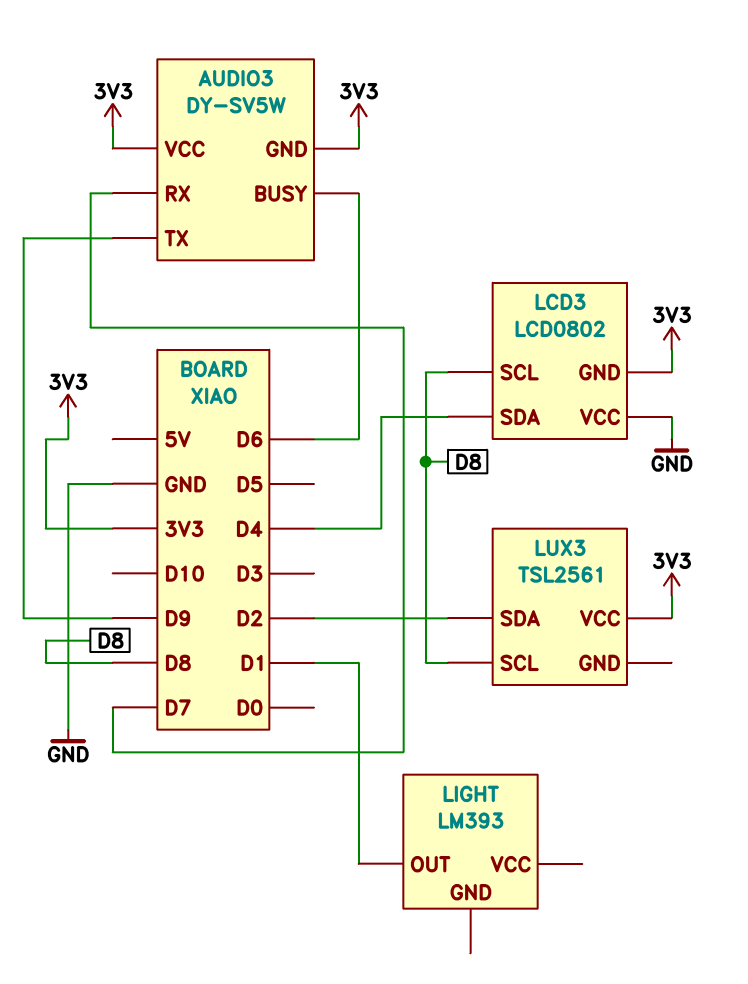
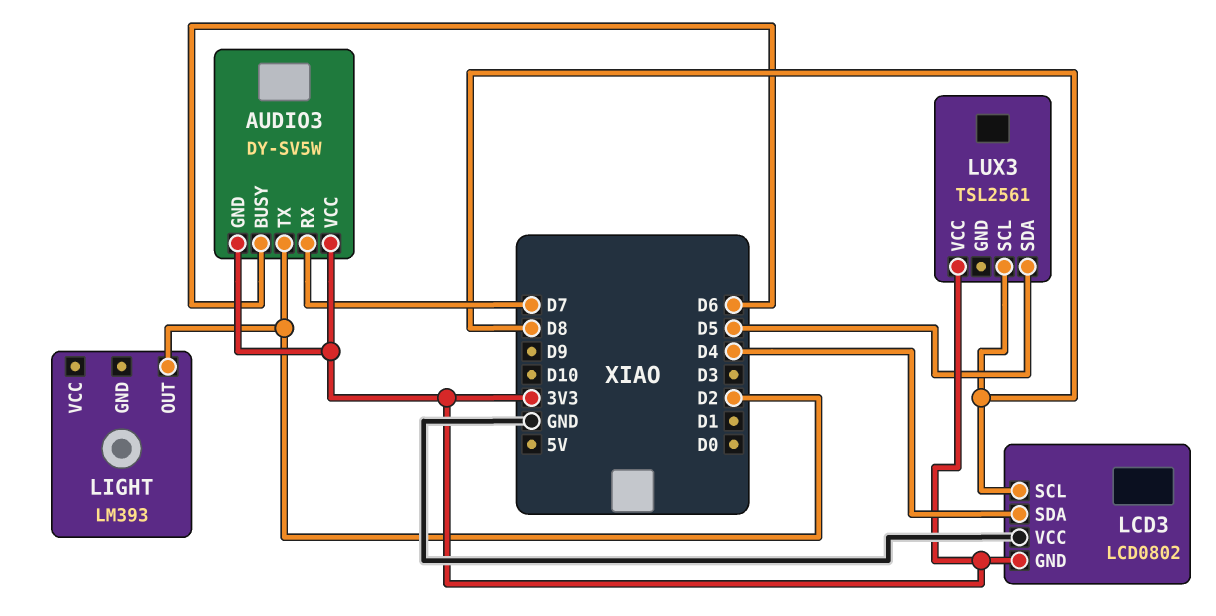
AUDIO3 pin TX: D9 -> D2
LIGHT pin OUT: D1 -> D2
LUX3 pin SDA: D2 -> D5

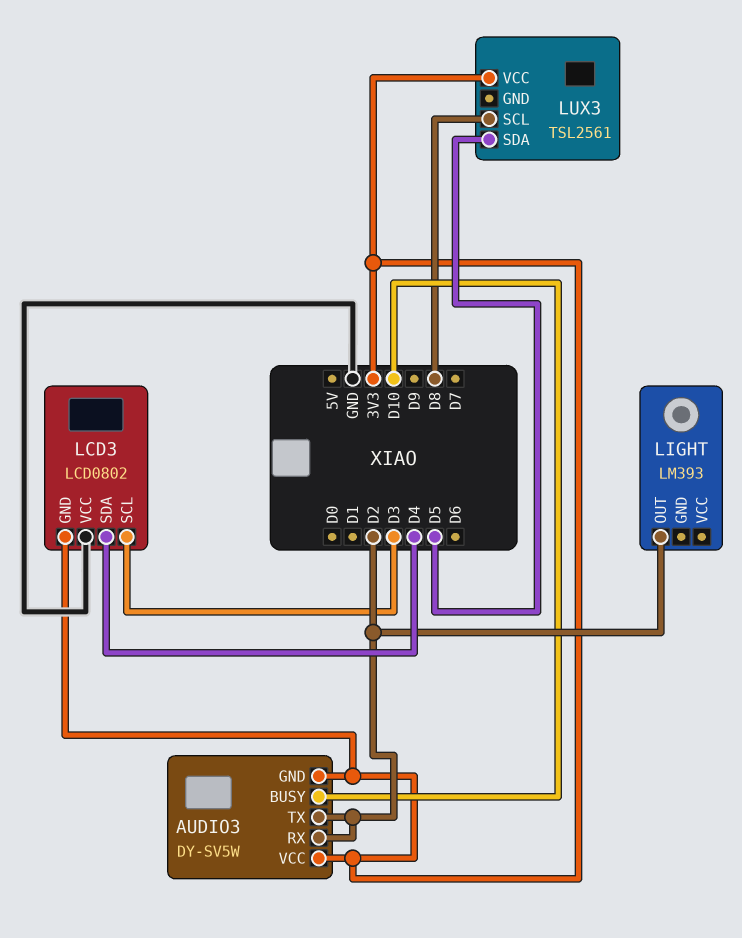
AUDIO3 pin BUSY: D6 -> D10
AUDIO3 pin RX: D7 -> D2
LCD3 pin SCL: D8 -> D3

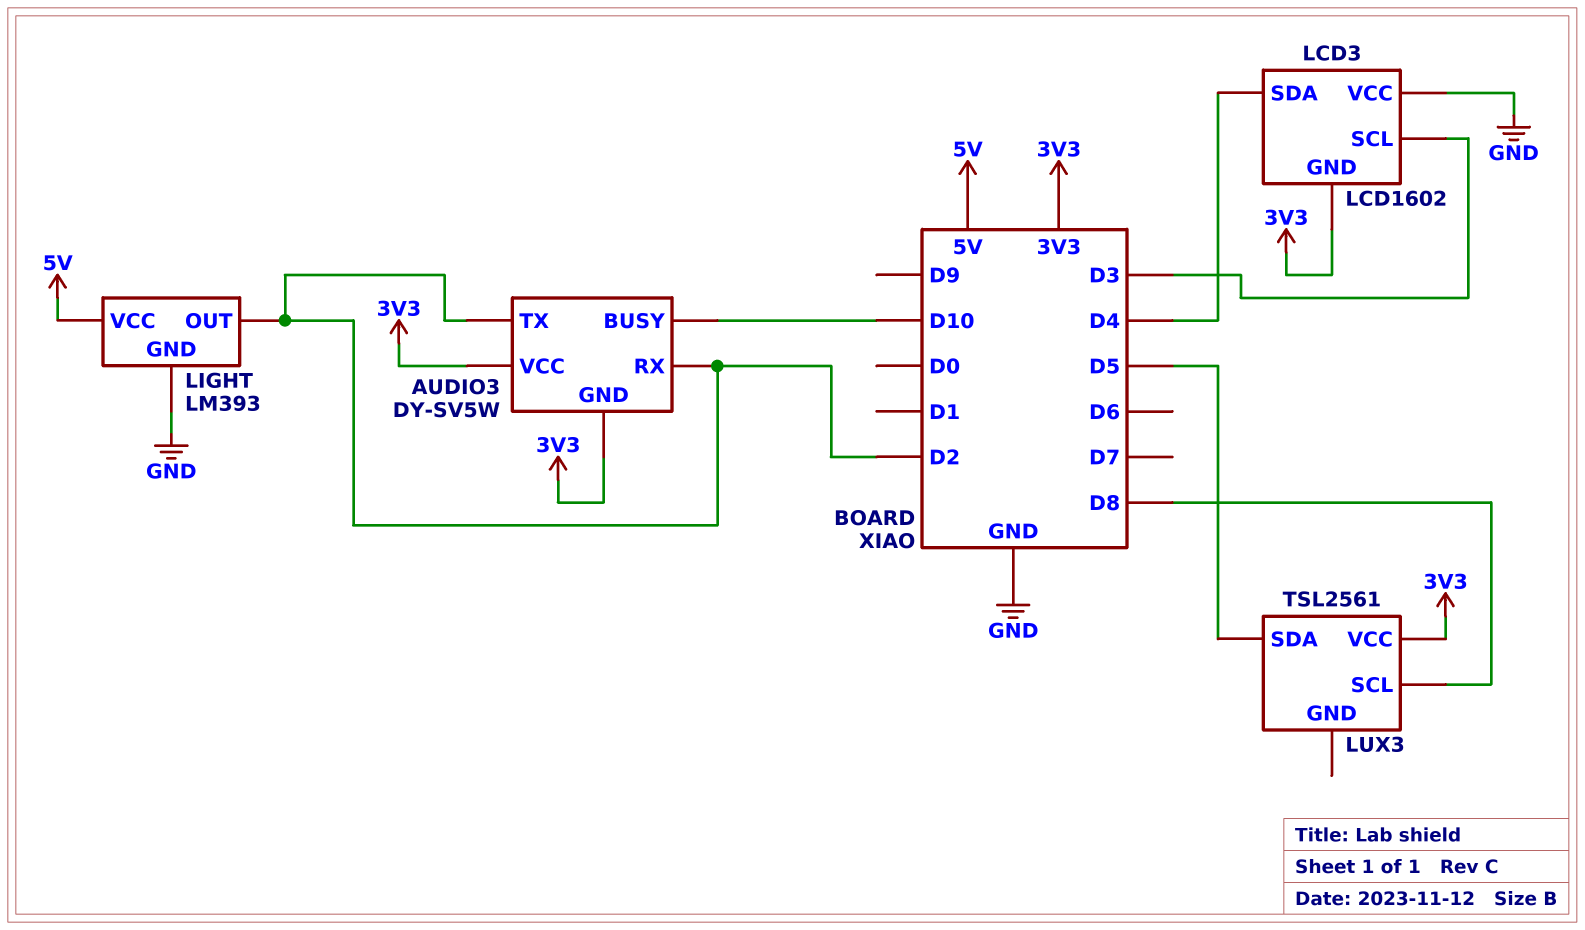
LCD3: LCD0802 -> LCD1602
LIGHT pin GND: none -> GND
LIGHT pin VCC: none -> 5V

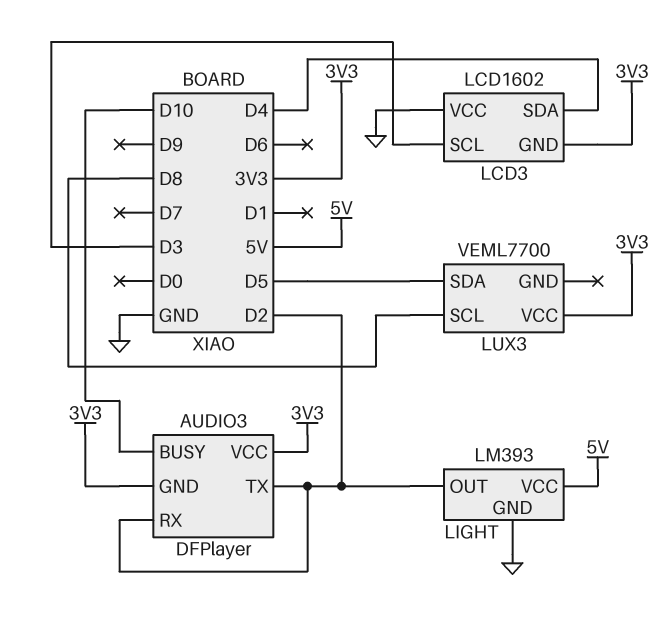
AUDIO3: DY-SV5W -> DFPlayer
LUX3: TSL2561 -> VEML7700

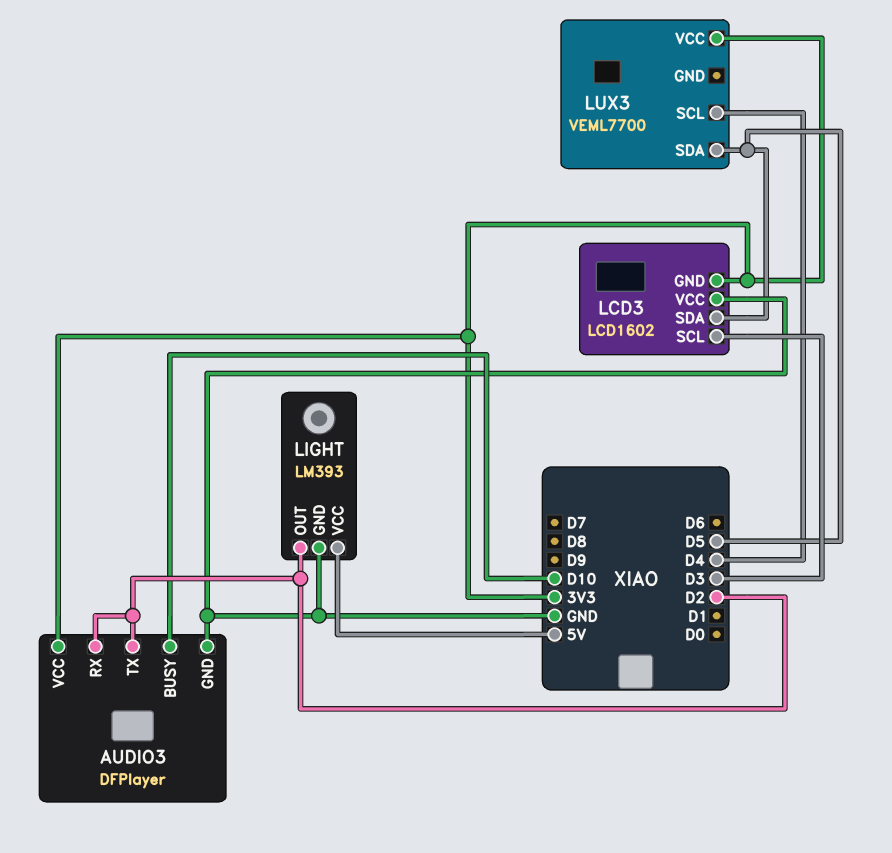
AUDIO3 pin GND: 3V3 -> GND
LCD3 pin SDA: D4 -> D5
LUX3 pin SCL: D8 -> D4

